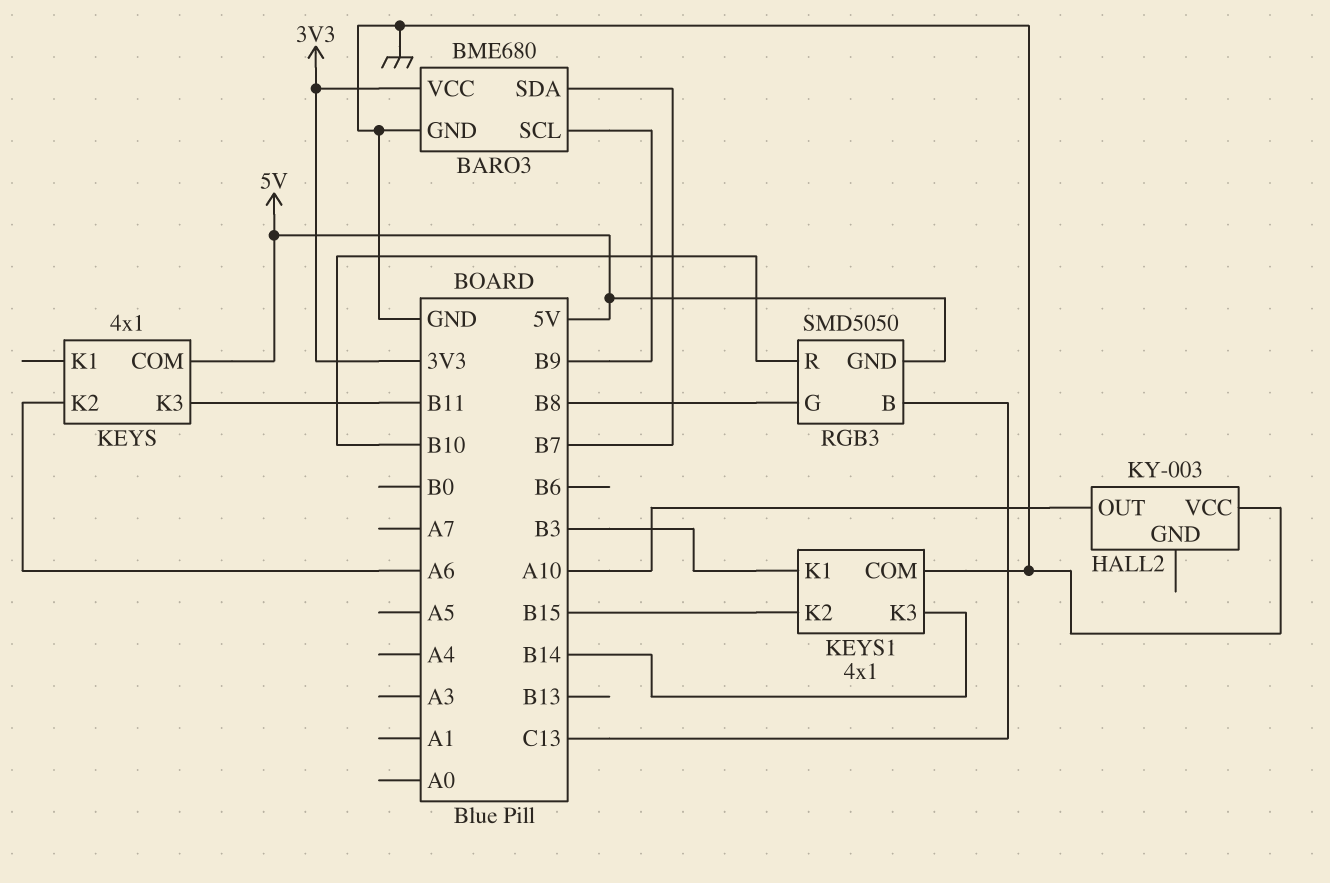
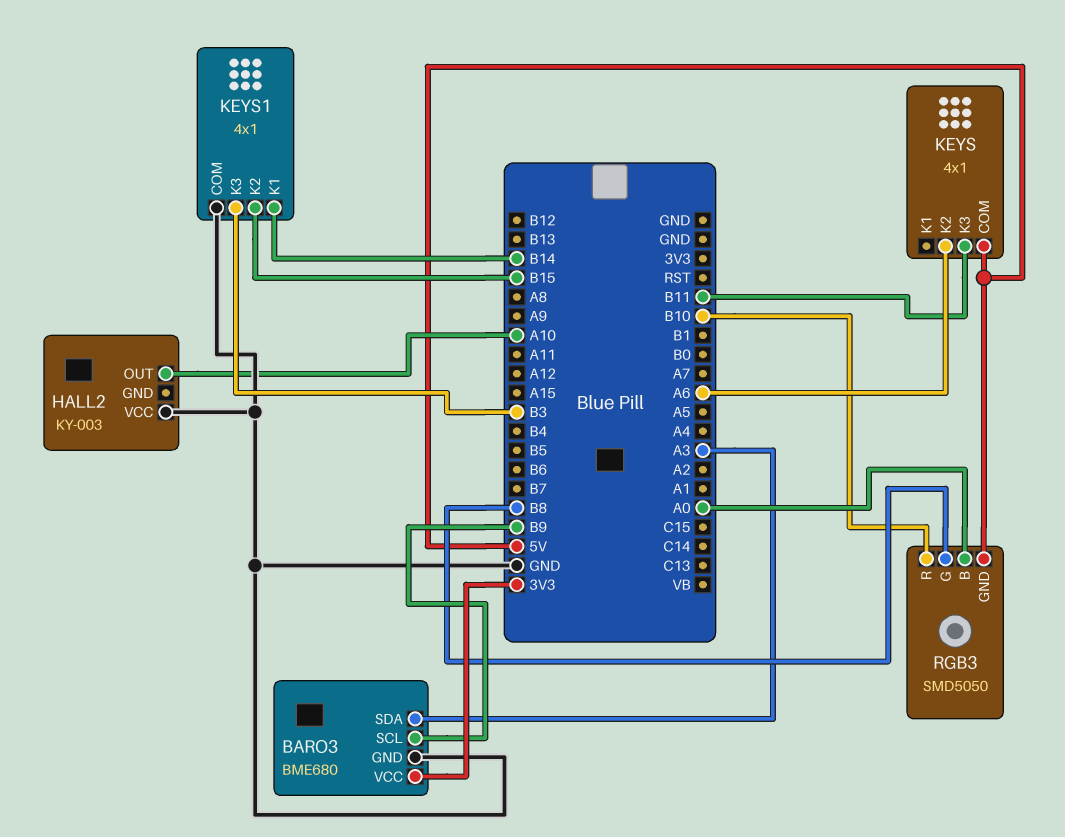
BARO3 pin SDA: B7 -> A3
KEYS1 pin K1: B3 -> B14
KEYS1 pin K3: B14 -> B3
RGB3 pin B: C13 -> A0

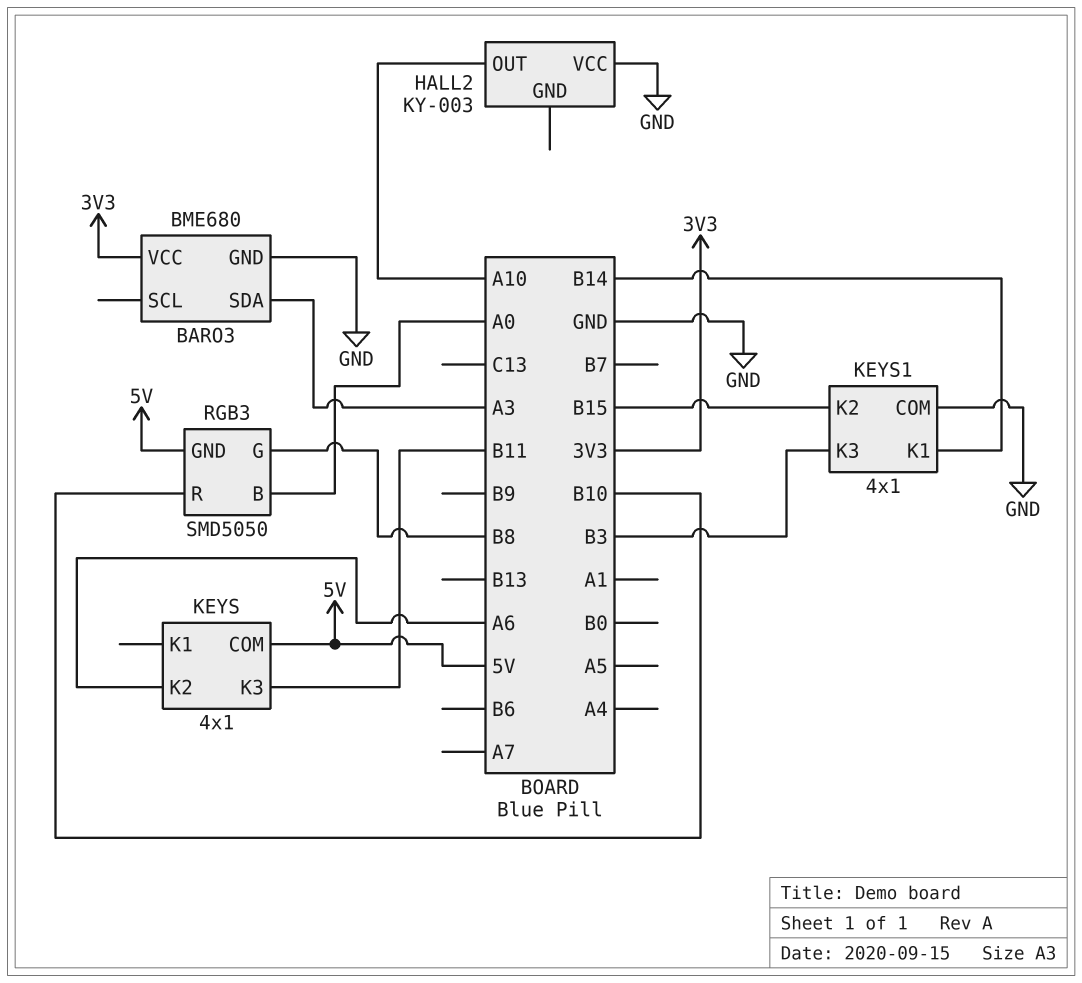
BARO3 pin SCL: B9 -> none

